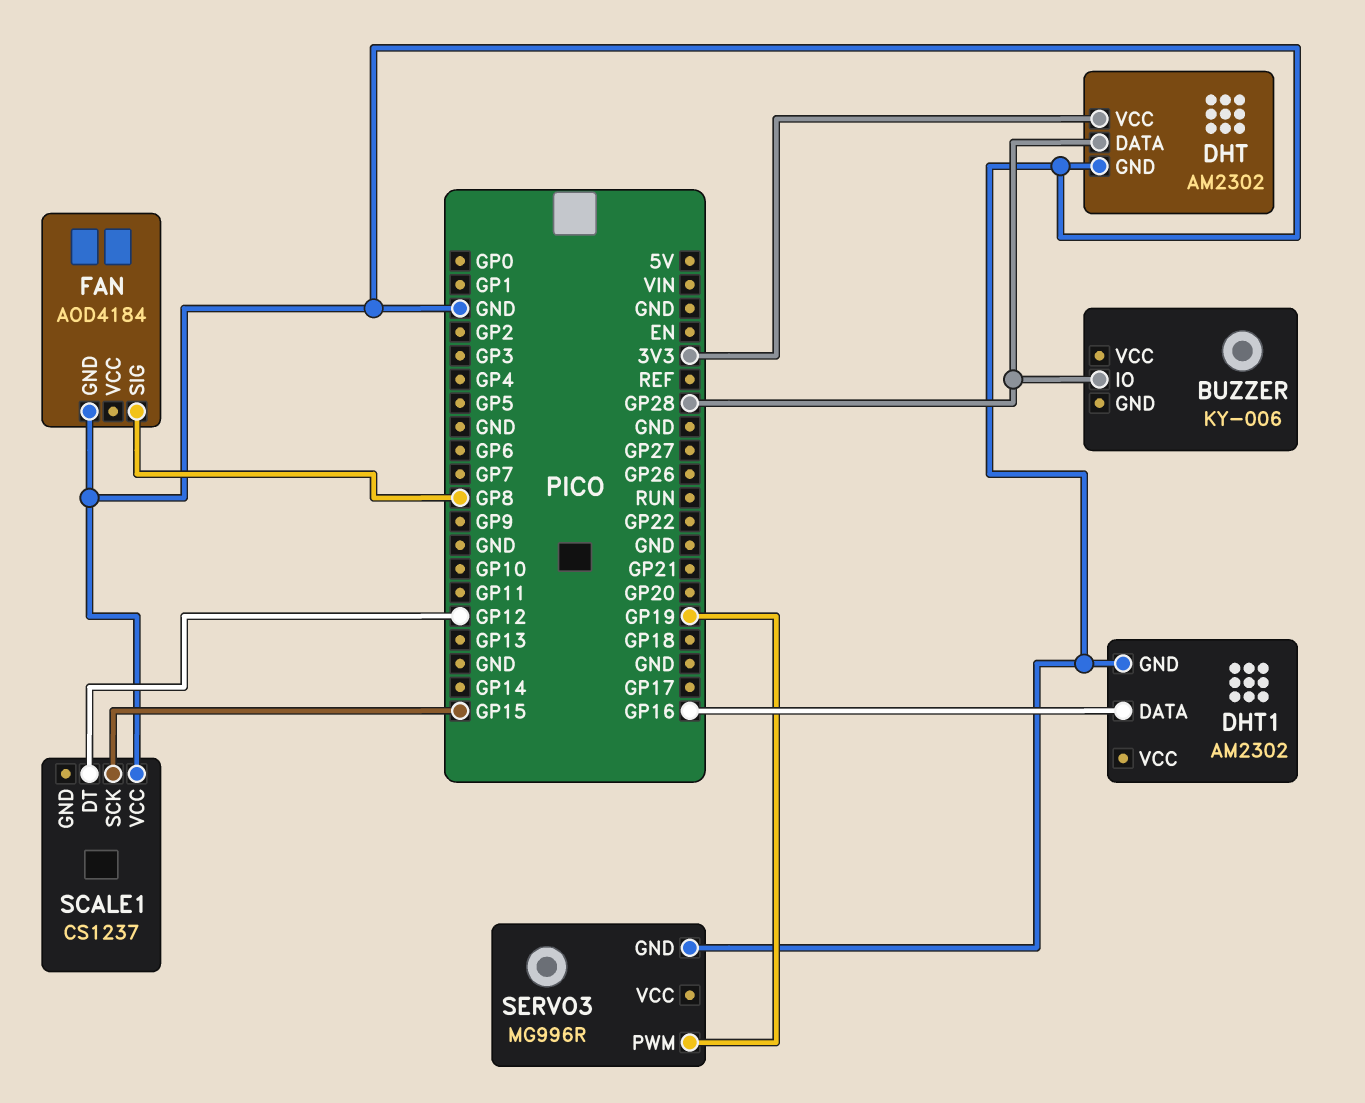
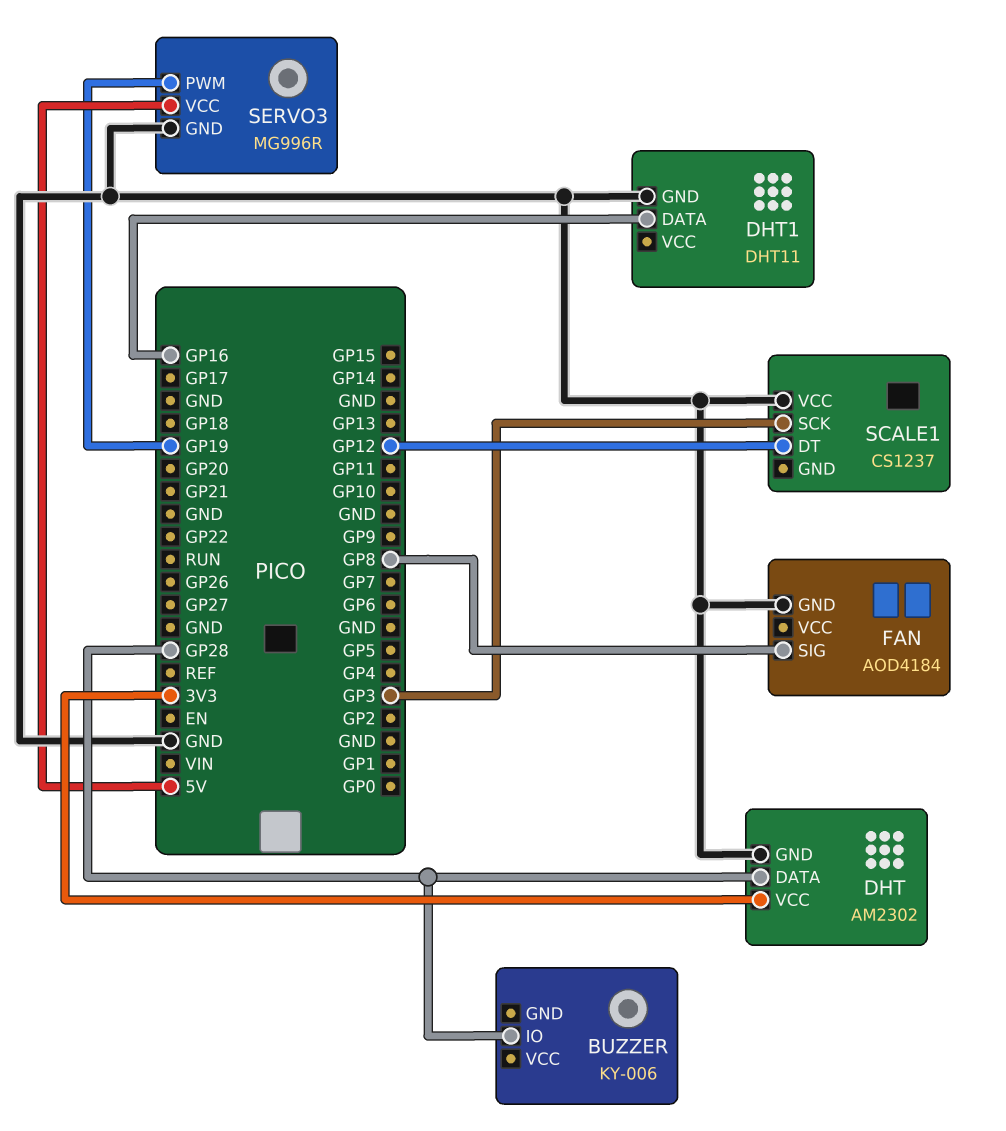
DHT1: AM2302 -> DHT11
SCALE1 pin SCK: GP15 -> GP3
SERVO3 pin VCC: none -> 5V

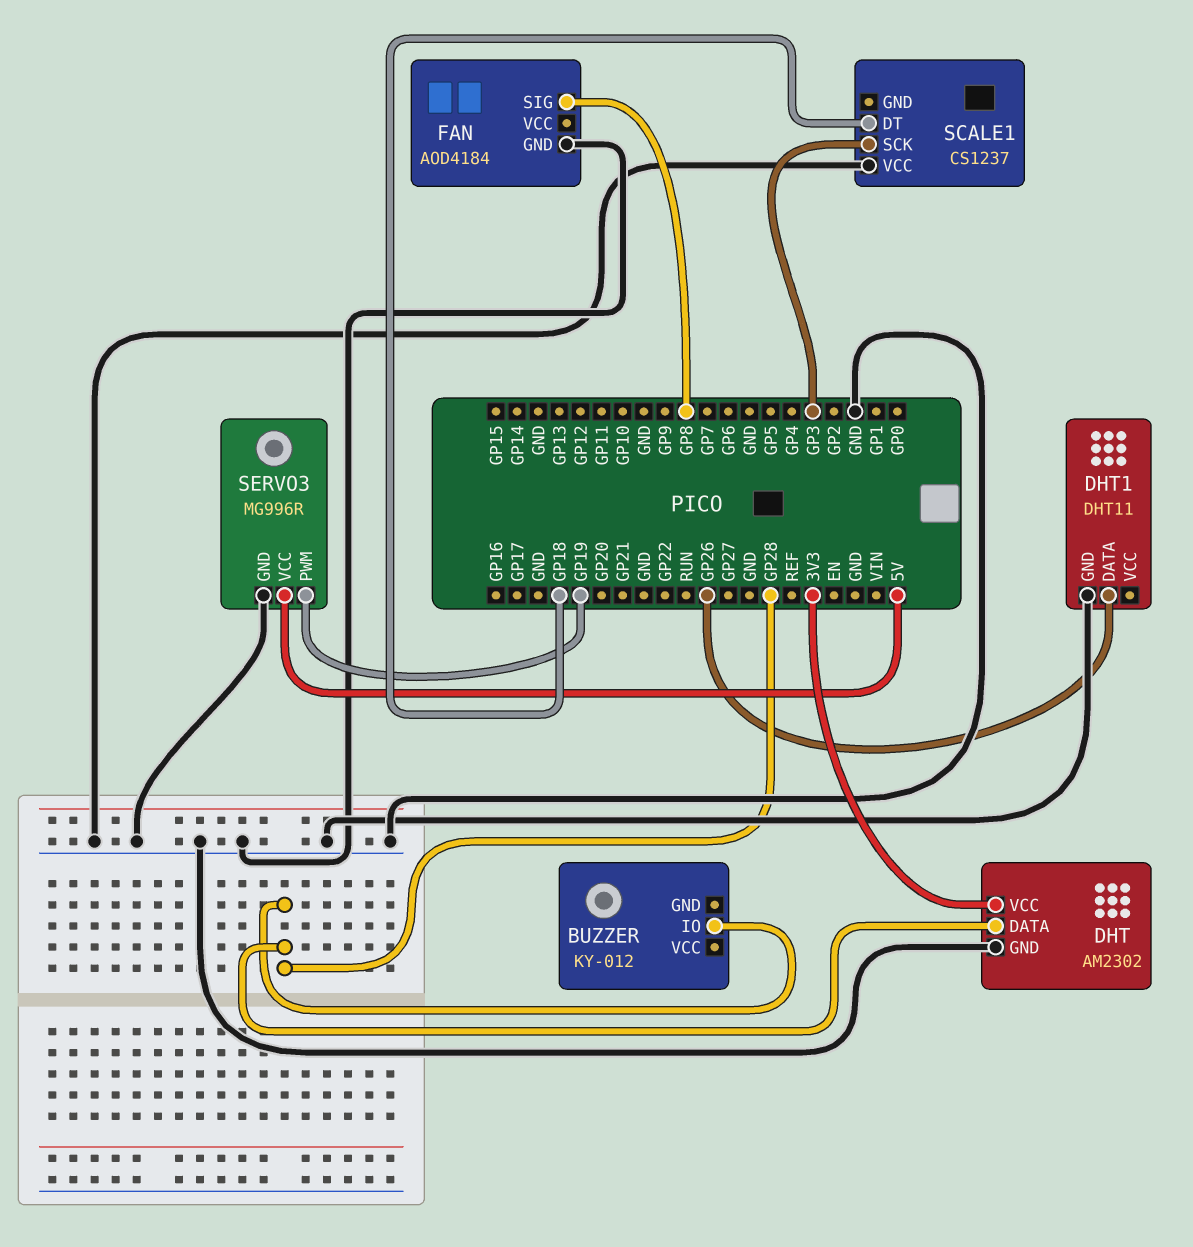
BUZZER: KY-006 -> KY-012
DHT1 pin DATA: GP16 -> GP26
SCALE1 pin DT: GP12 -> GP18

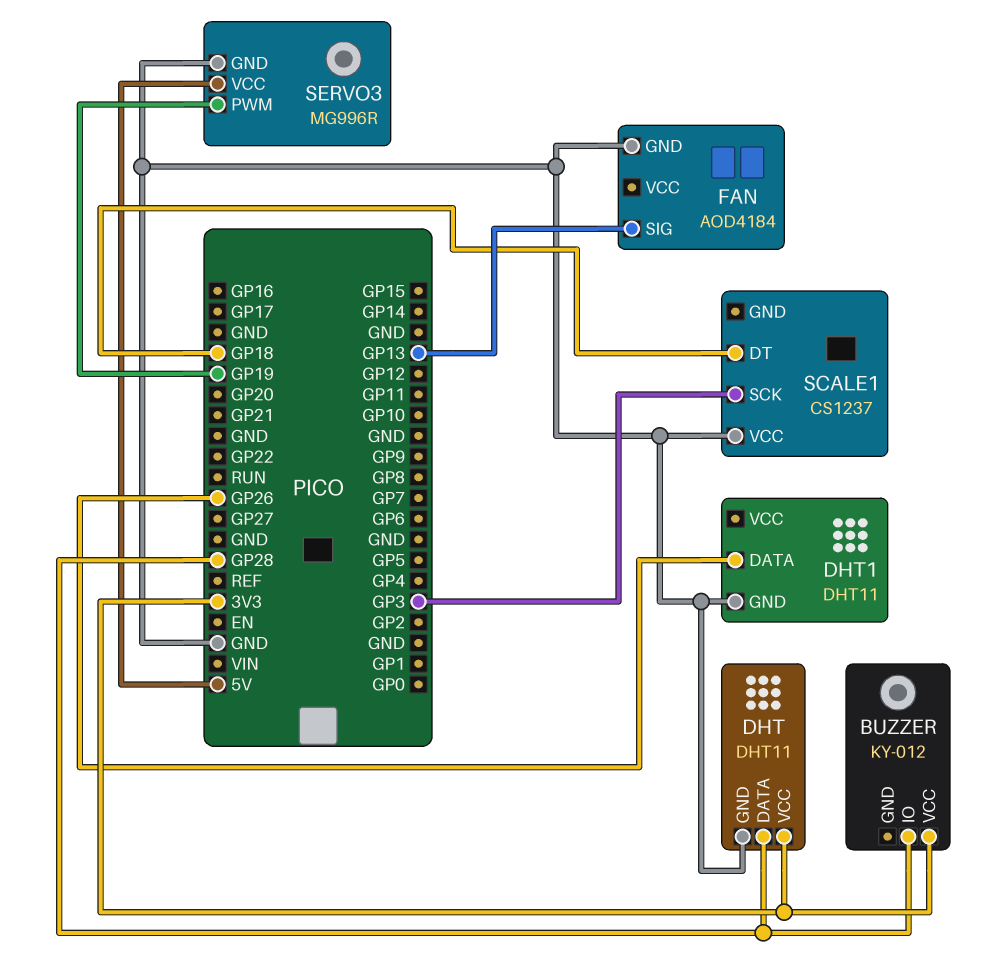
BUZZER pin VCC: none -> 3V3
DHT: AM2302 -> DHT11
FAN pin SIG: GP8 -> GP13

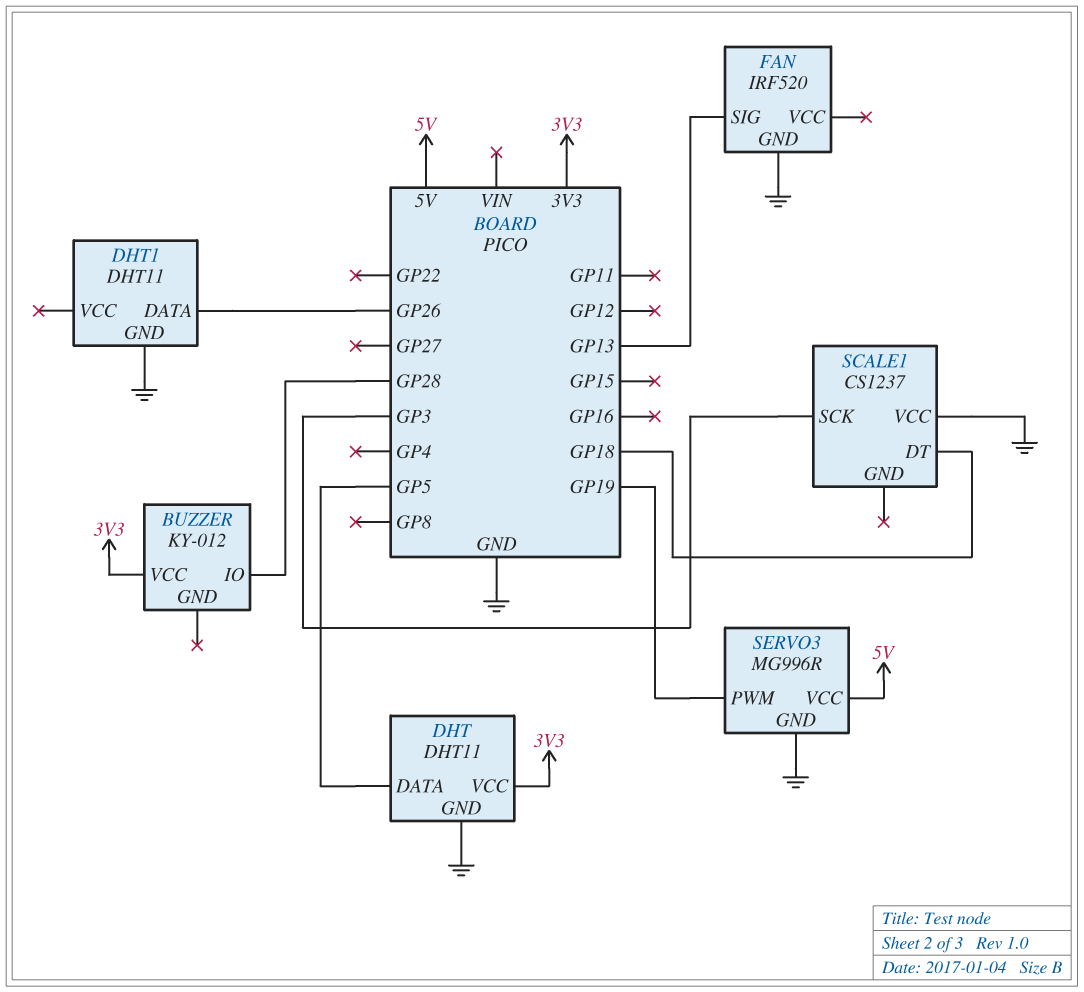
DHT pin DATA: GP28 -> GP5
FAN: AOD4184 -> IRF520

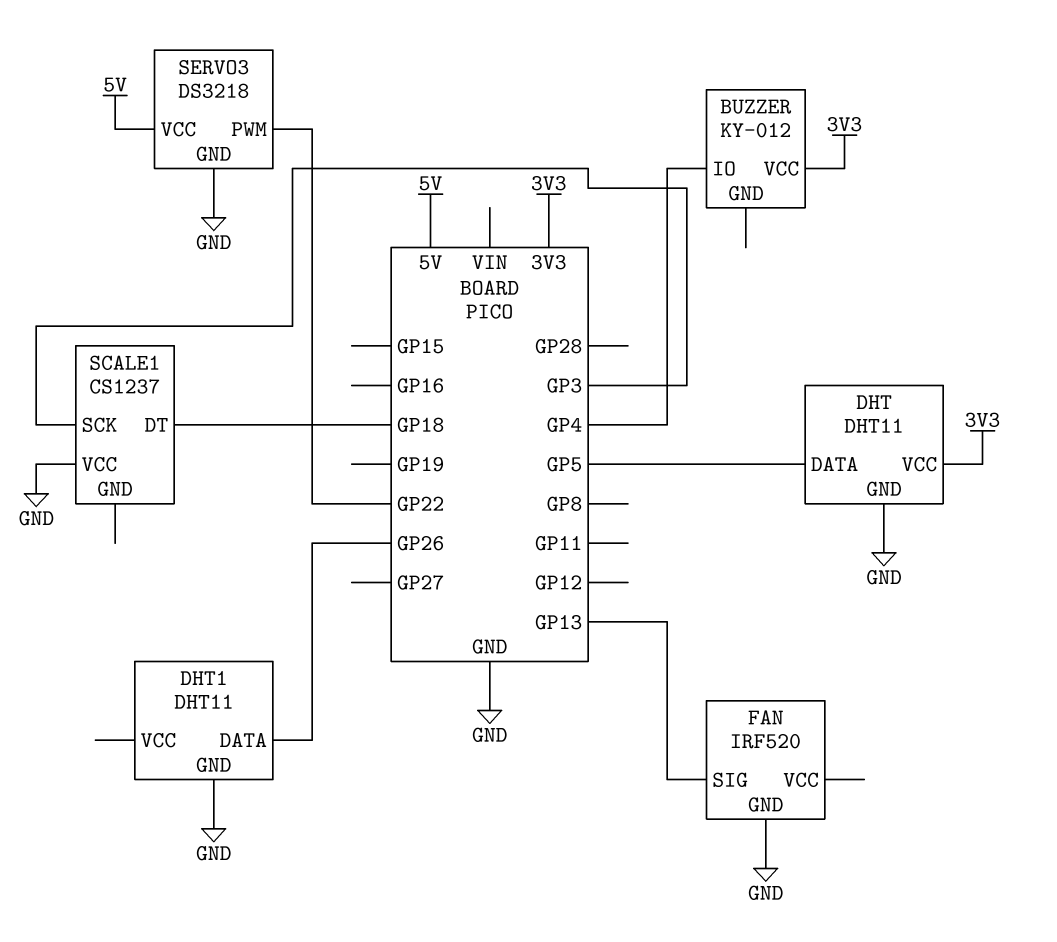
BUZZER pin IO: GP28 -> GP4
SERVO3: MG996R -> DS3218
SERVO3 pin PWM: GP19 -> GP22

